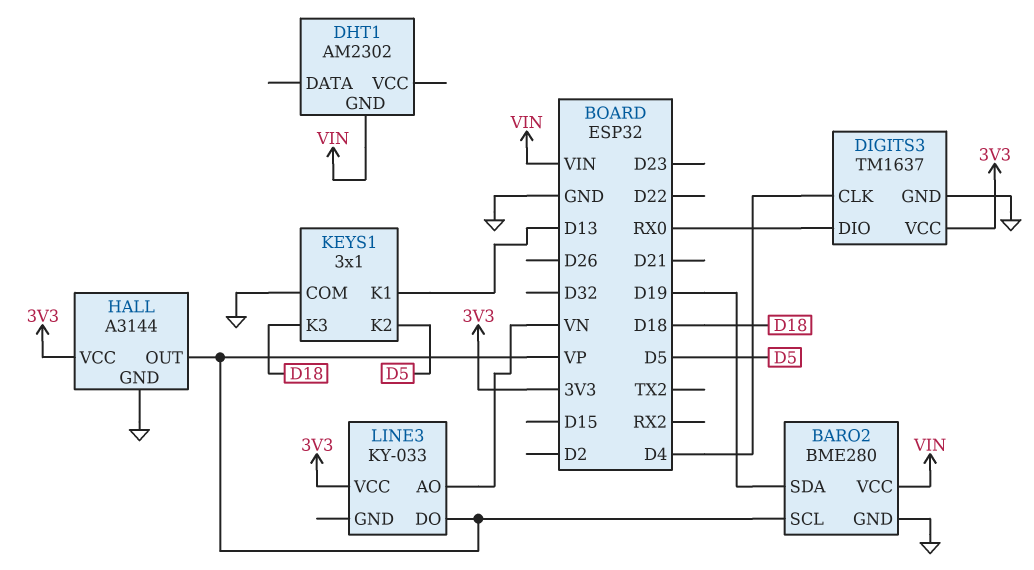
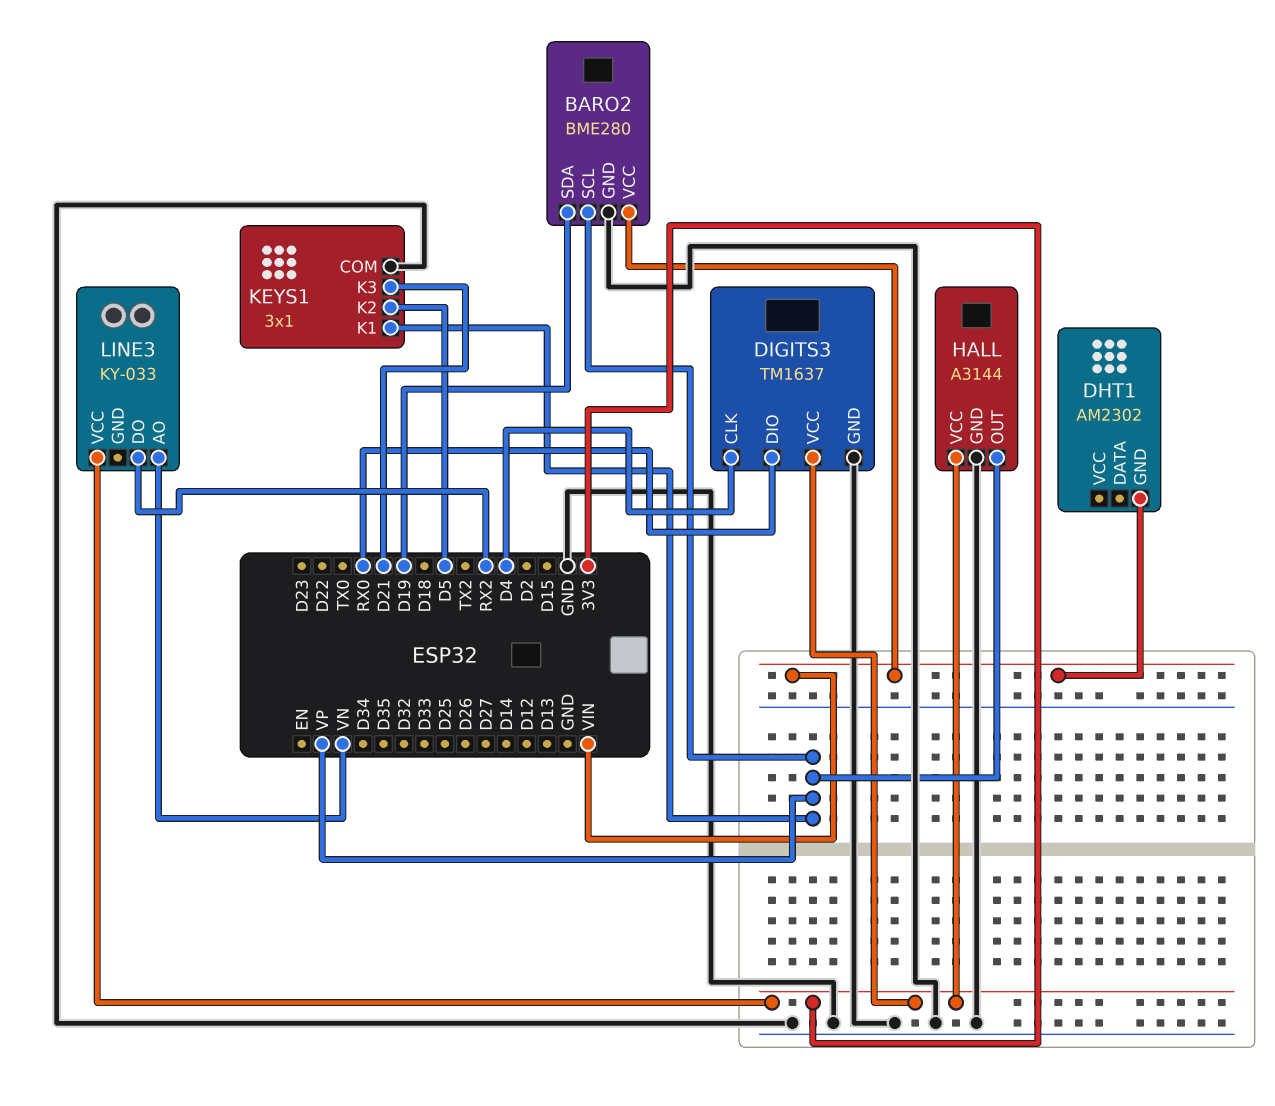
KEYS1 pin K1: D13 -> VP
KEYS1 pin K3: D18 -> D21
LINE3 pin DO: VP -> RX2

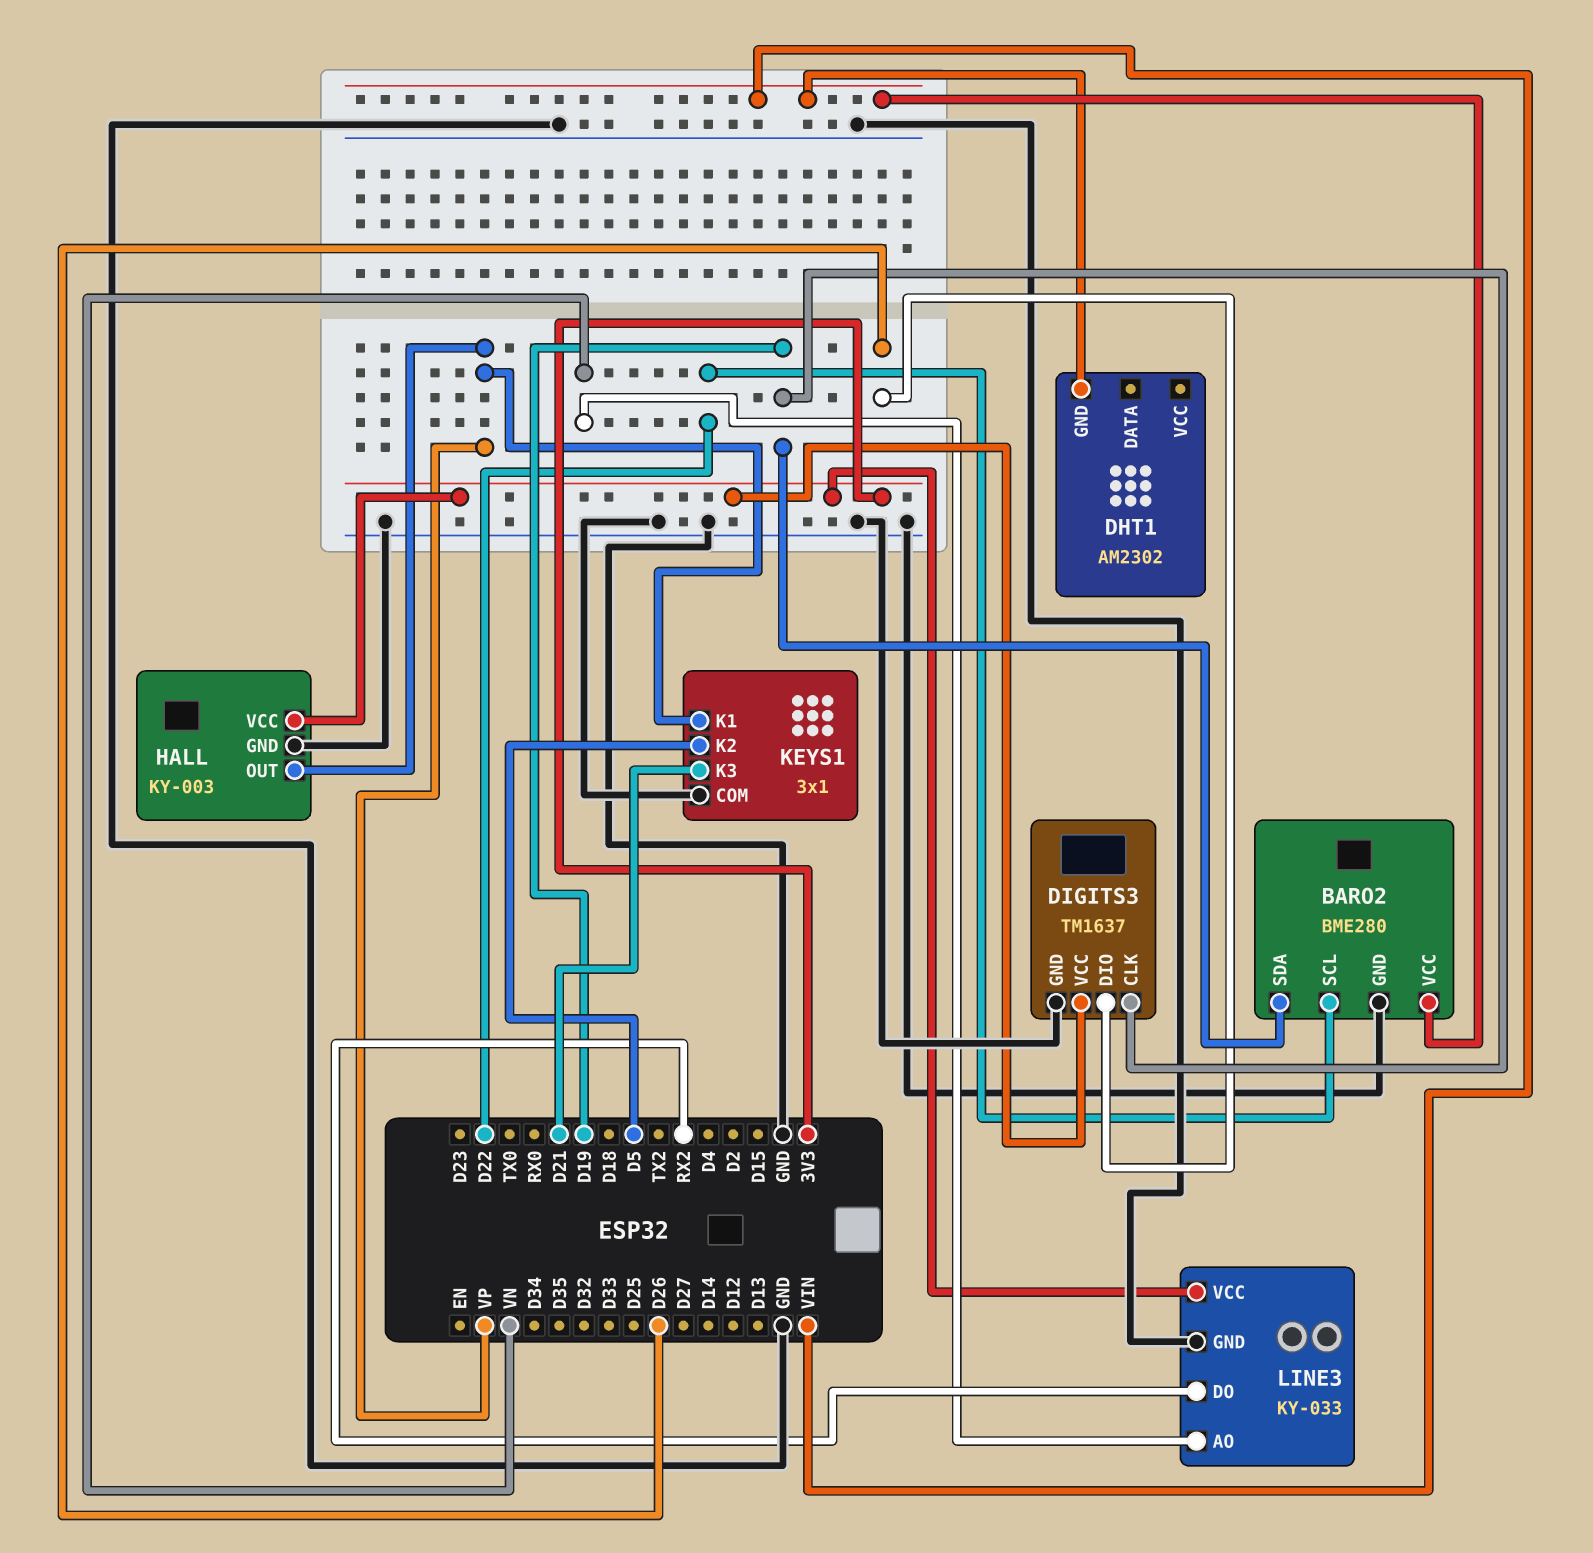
BARO2 pin SCL: VP -> D22
DIGITS3 pin CLK: D4 -> D19
DIGITS3 pin DIO: RX0 -> D26
HALL: A3144 -> KY-003
LINE3 pin GND: none -> GND

